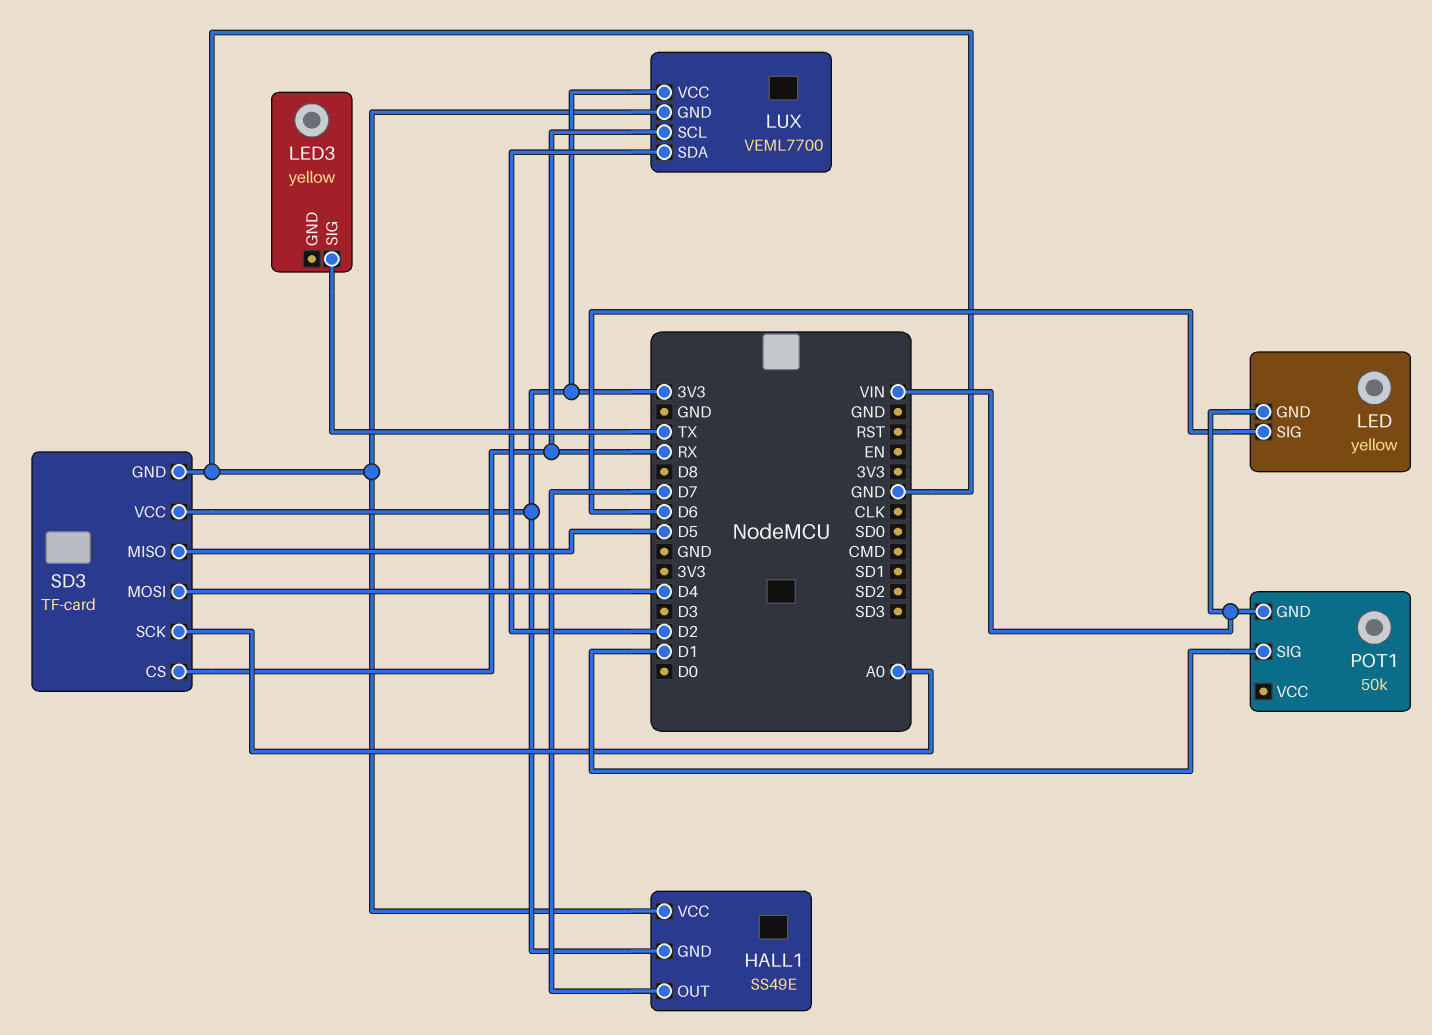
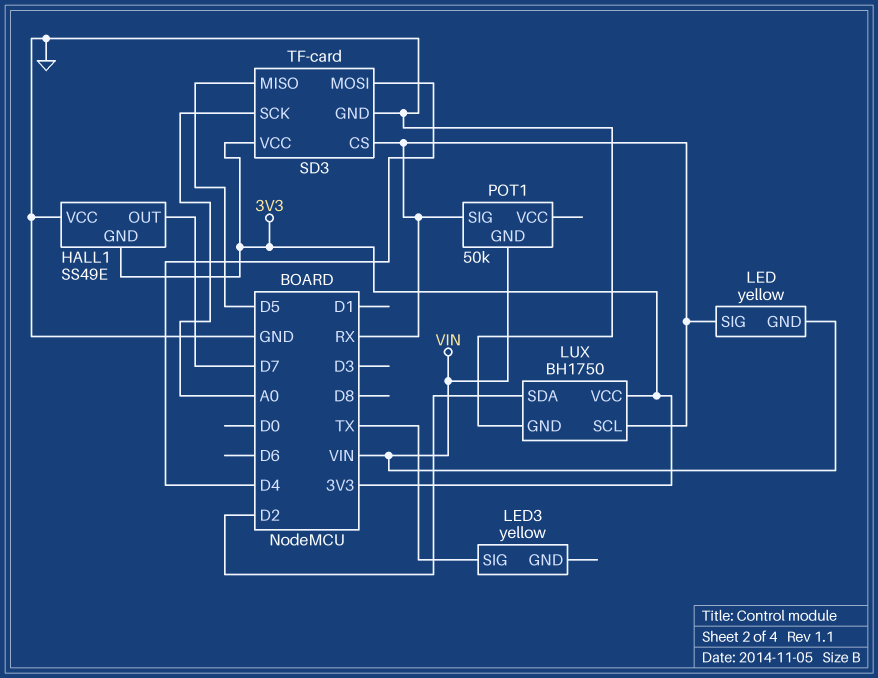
LED pin SIG: D6 -> RX
LUX: VEML7700 -> BH1750
POT1 pin SIG: D1 -> RX

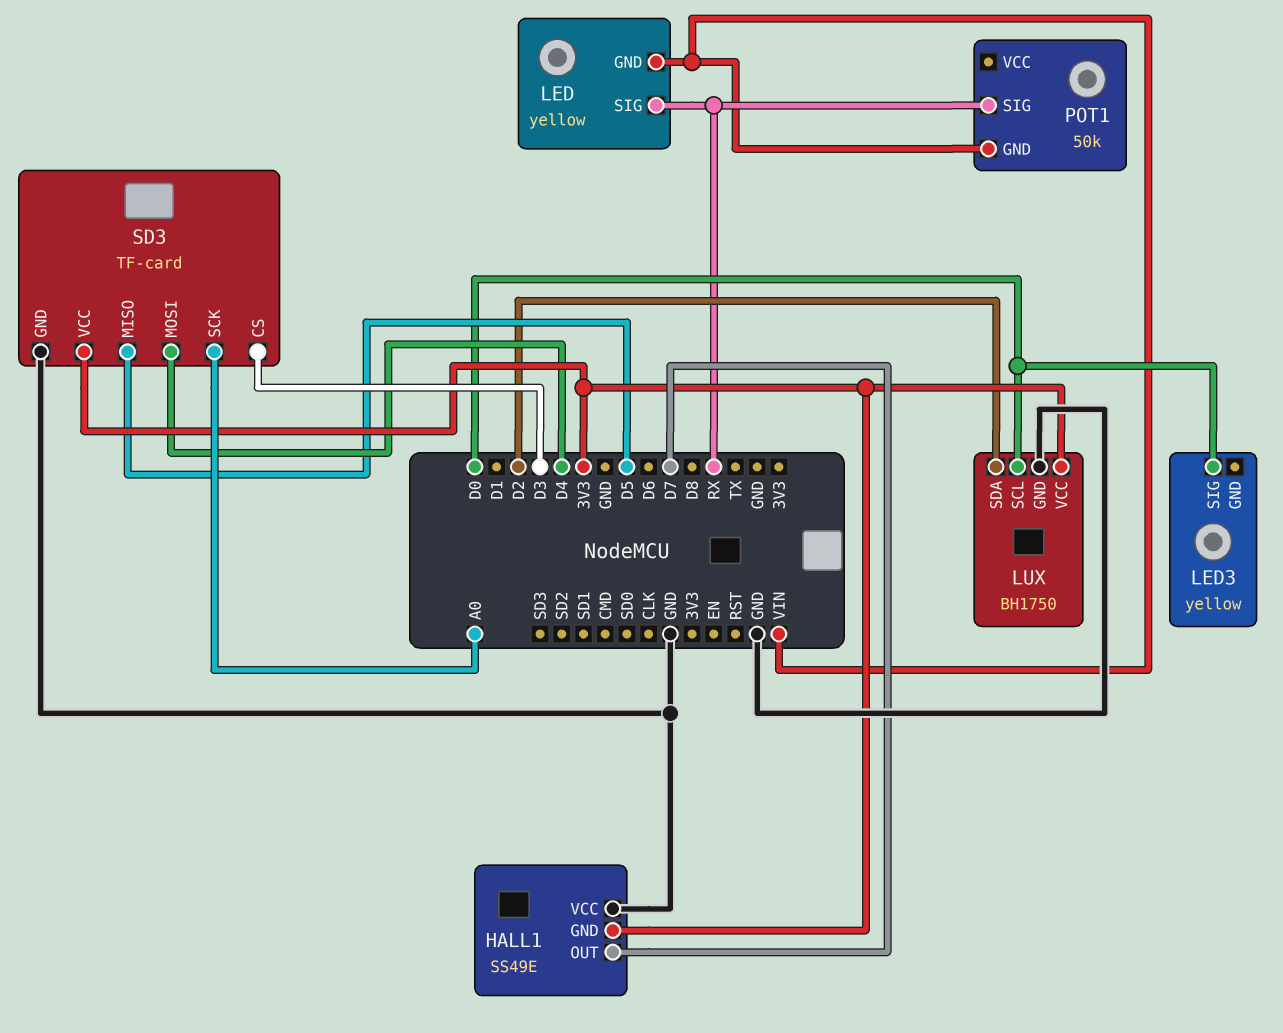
LED3 pin SIG: TX -> D0
LUX pin SCL: RX -> D0
SD3 pin CS: RX -> D3

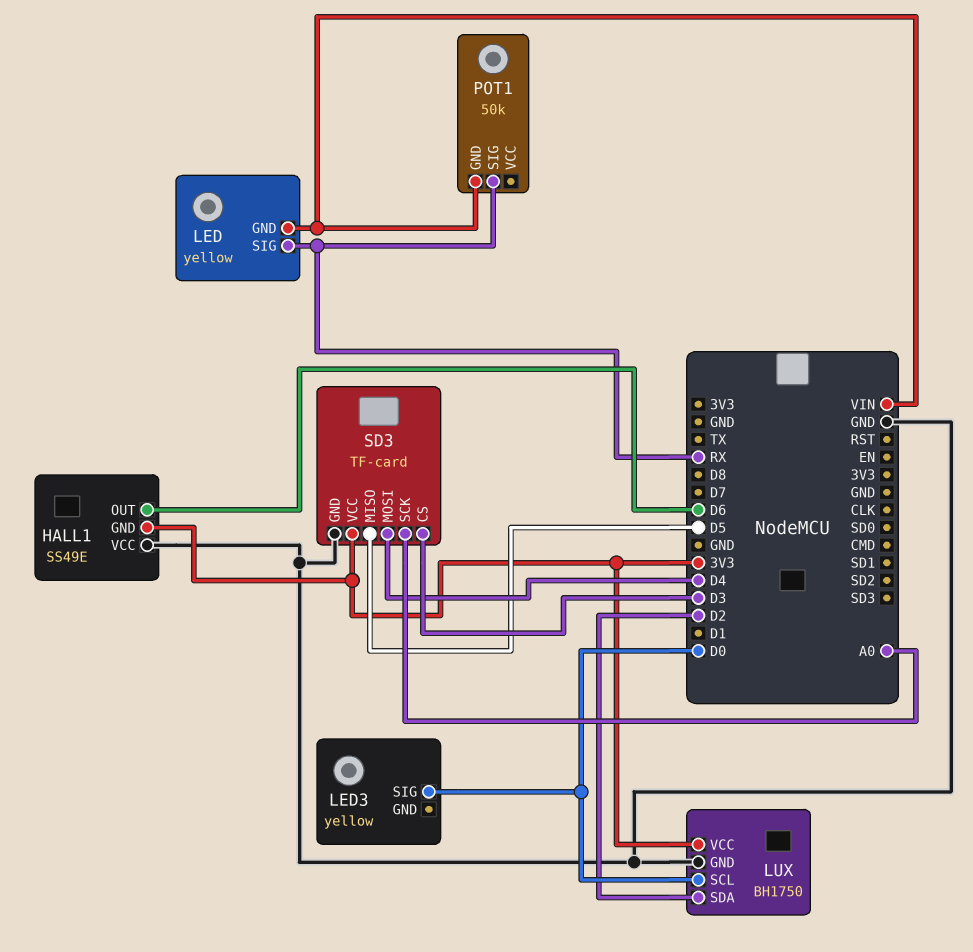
HALL1 pin OUT: D7 -> D6

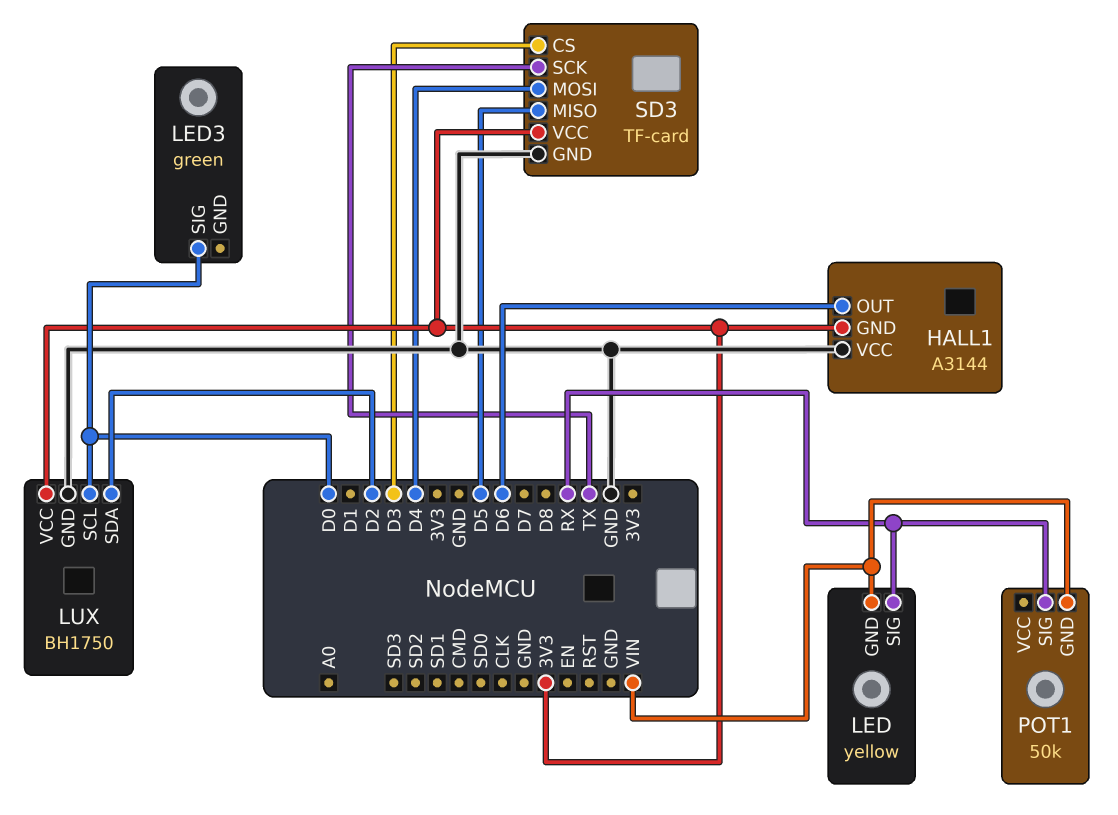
HALL1: SS49E -> A3144
LED3: yellow -> green
SD3 pin SCK: A0 -> TX

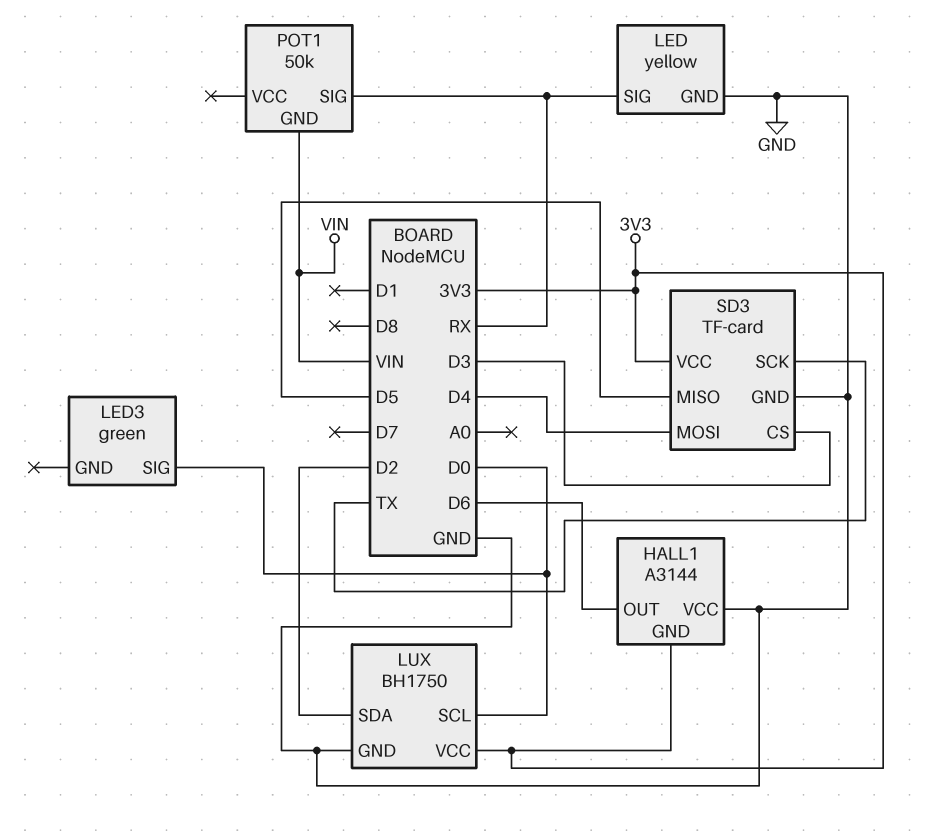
LED pin GND: VIN -> GND

